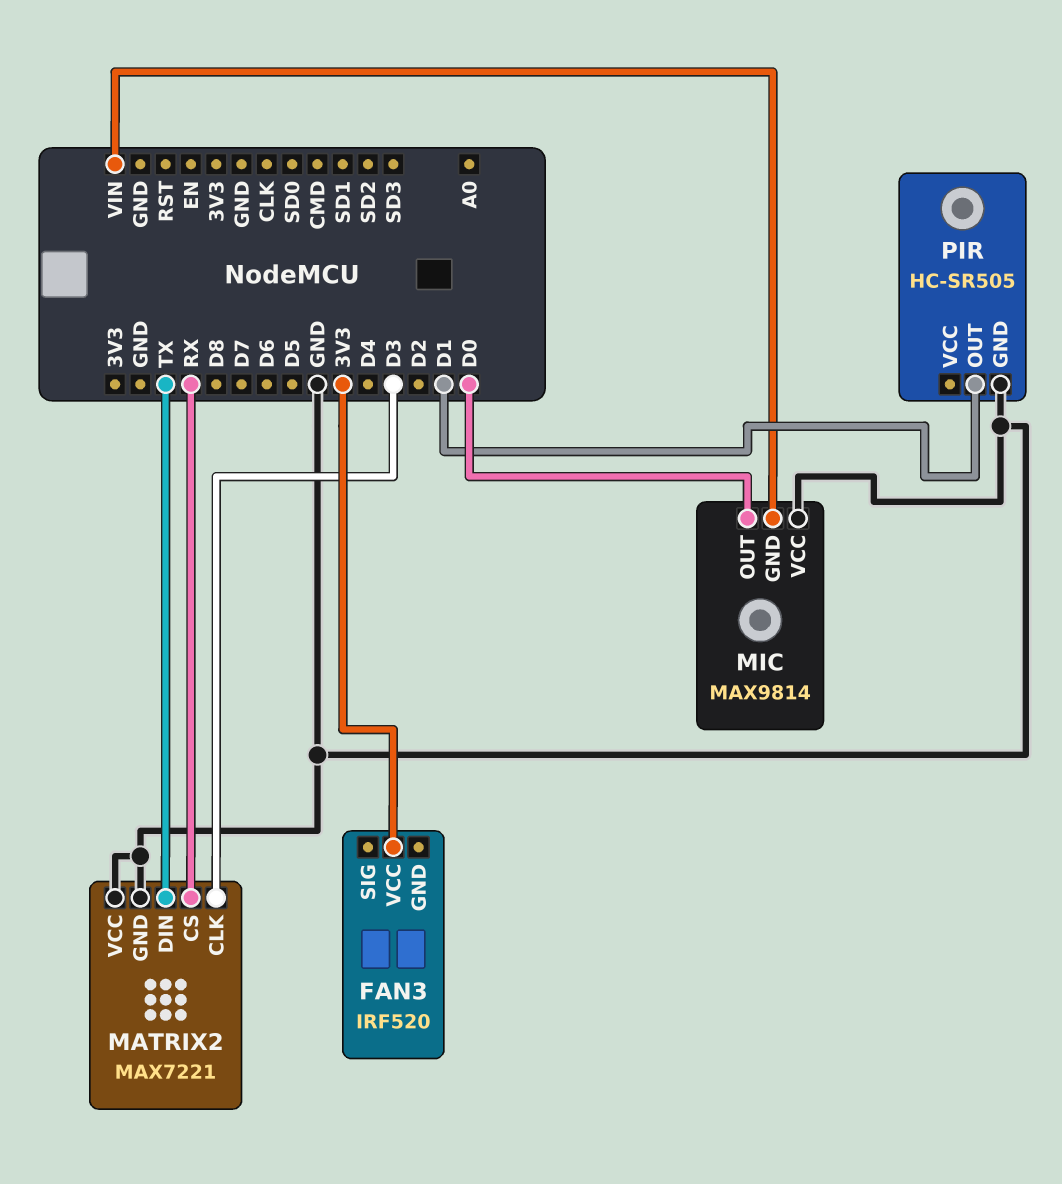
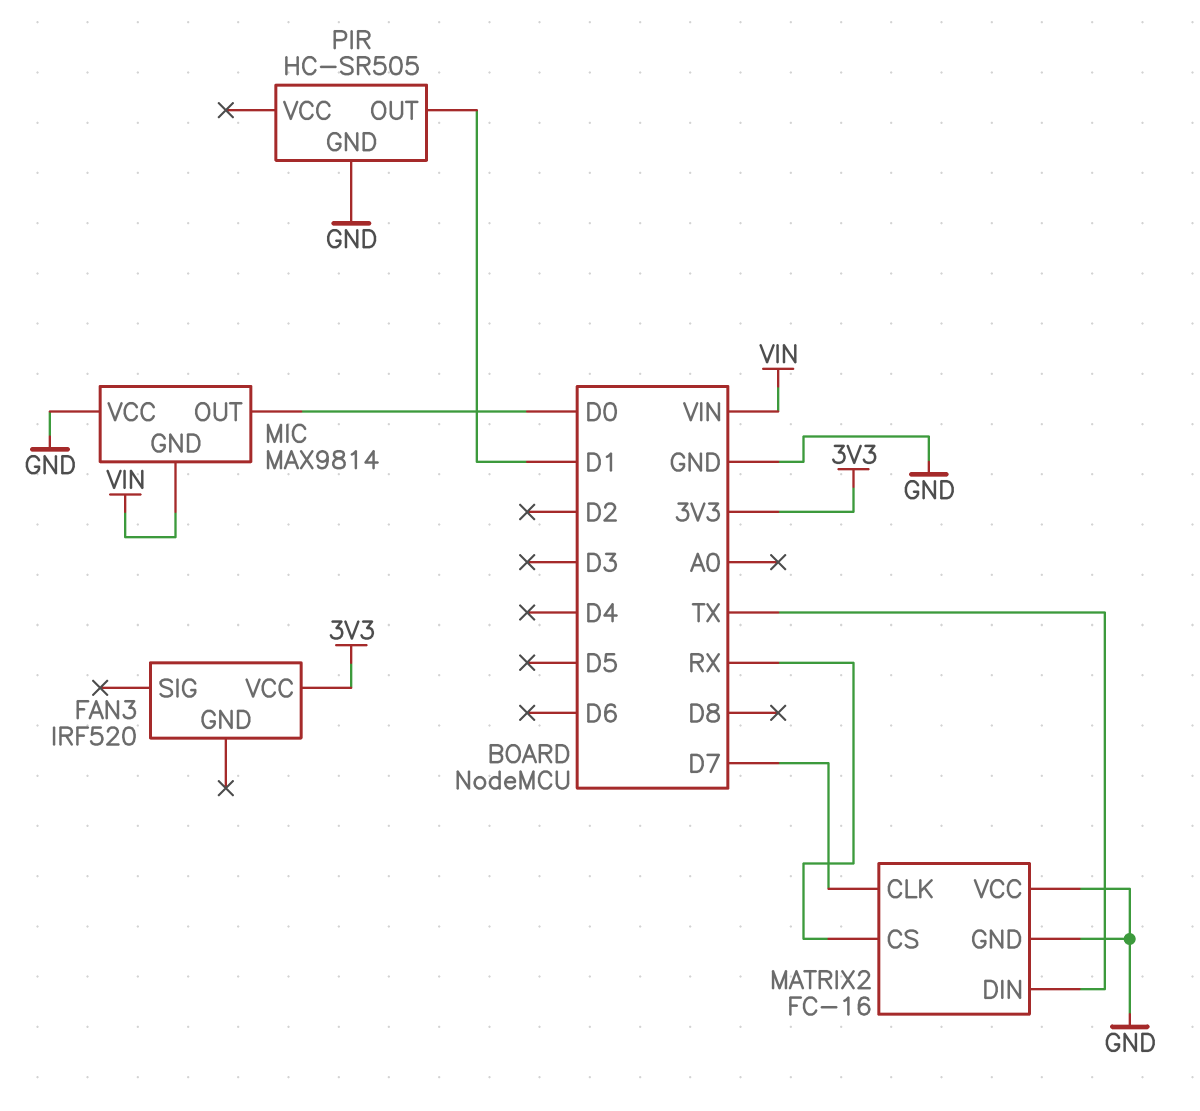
MATRIX2: MAX7221 -> FC-16
MATRIX2 pin CLK: D3 -> D7

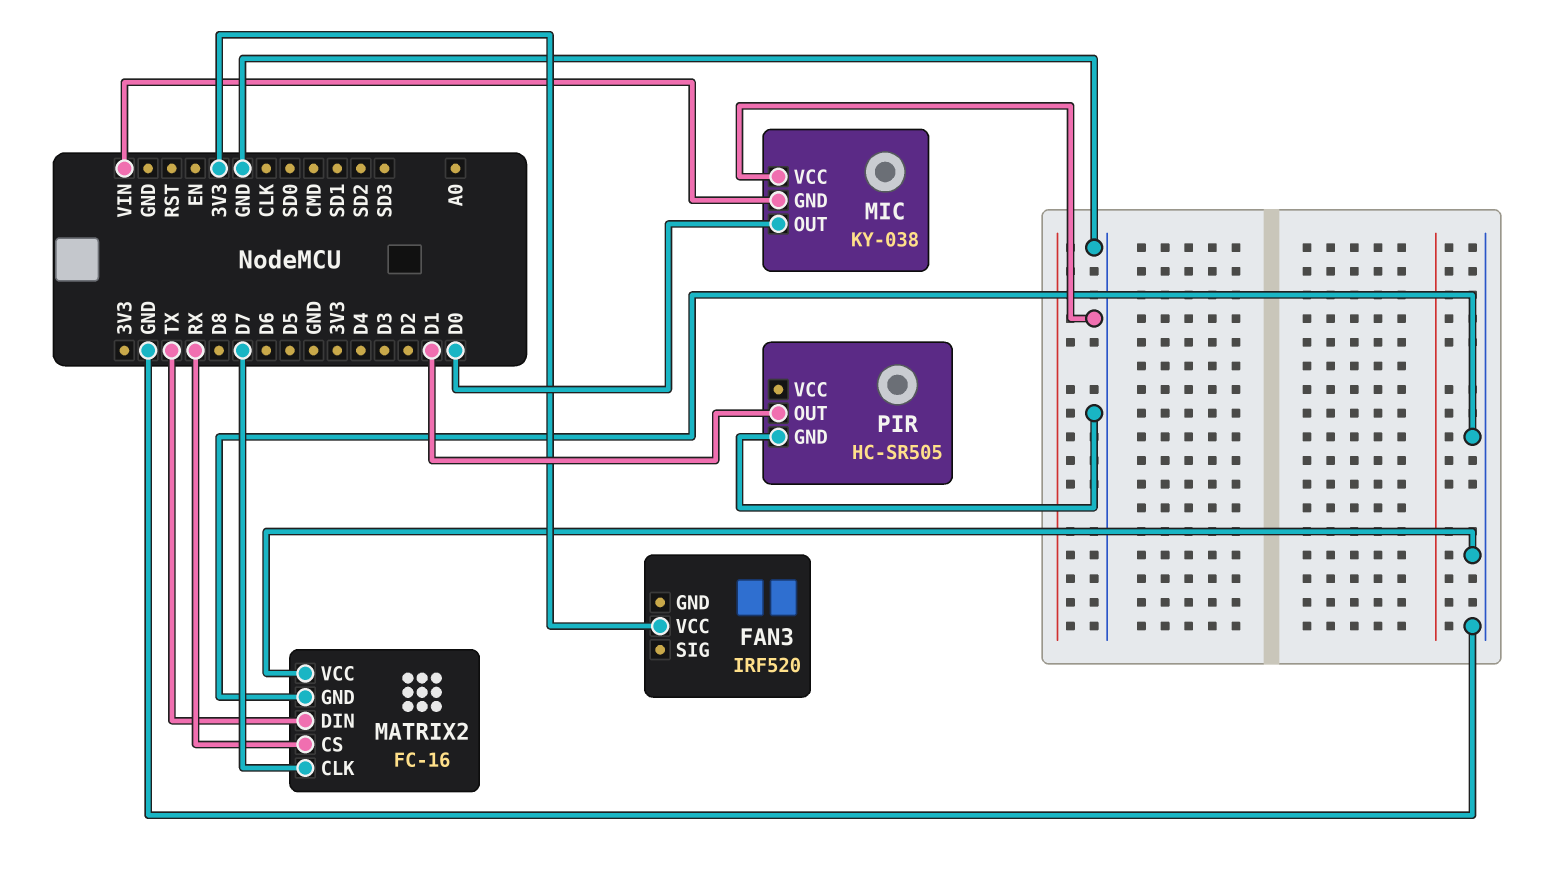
MIC: MAX9814 -> KY-038

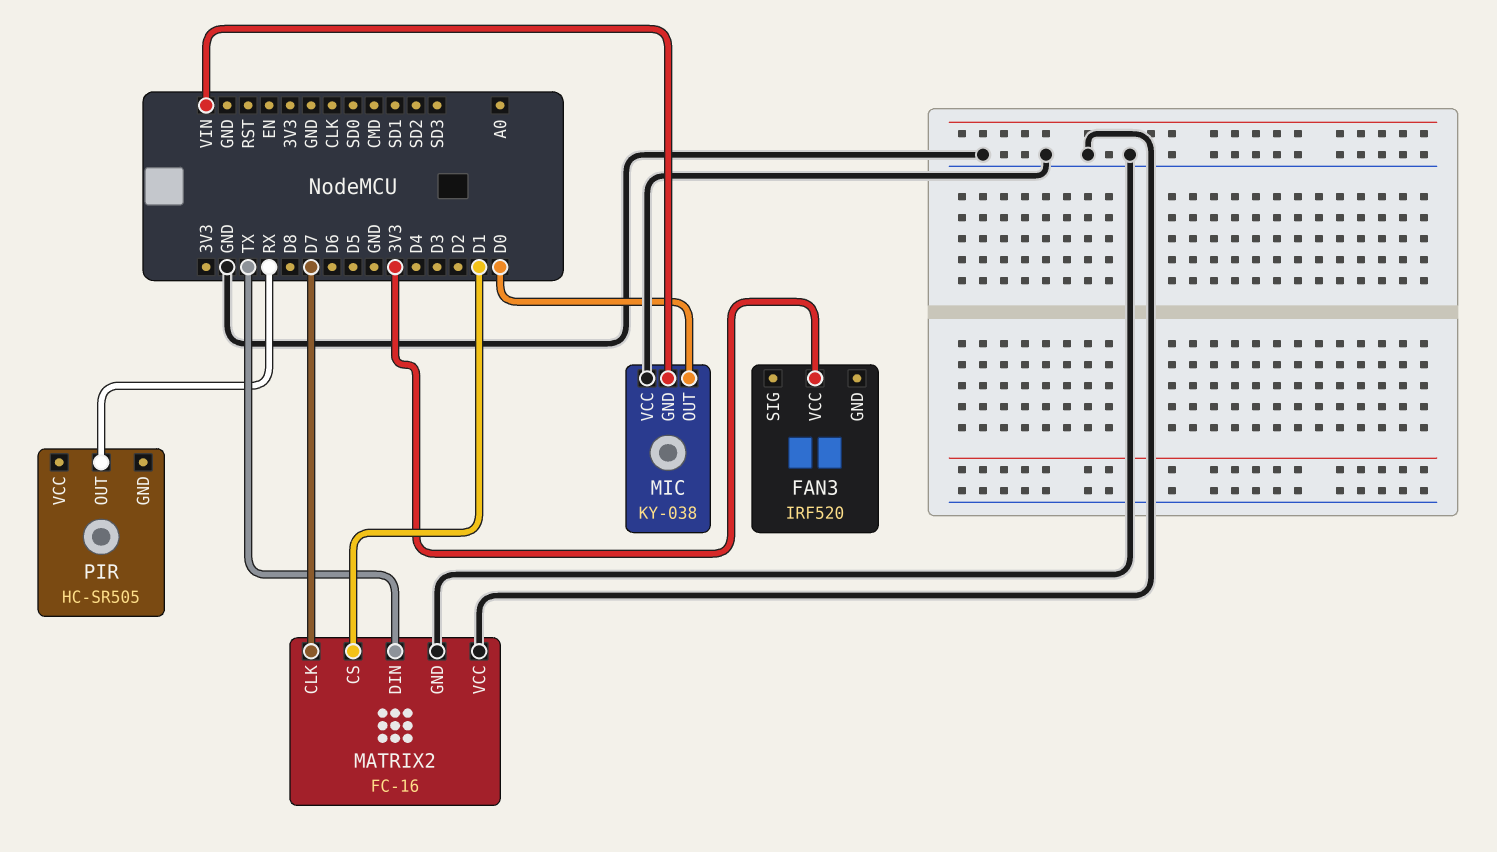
MATRIX2 pin CS: RX -> D1
PIR pin GND: GND -> none
PIR pin OUT: D1 -> RX

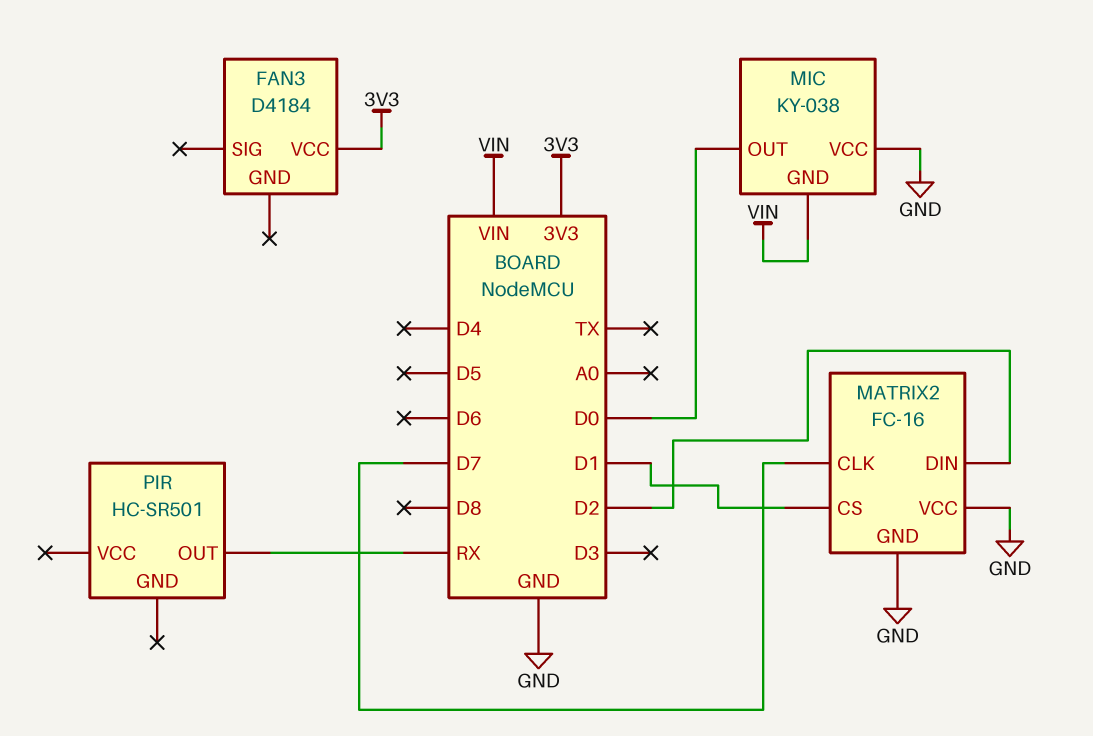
FAN3: IRF520 -> D4184
MATRIX2 pin DIN: TX -> D2
PIR: HC-SR505 -> HC-SR501

